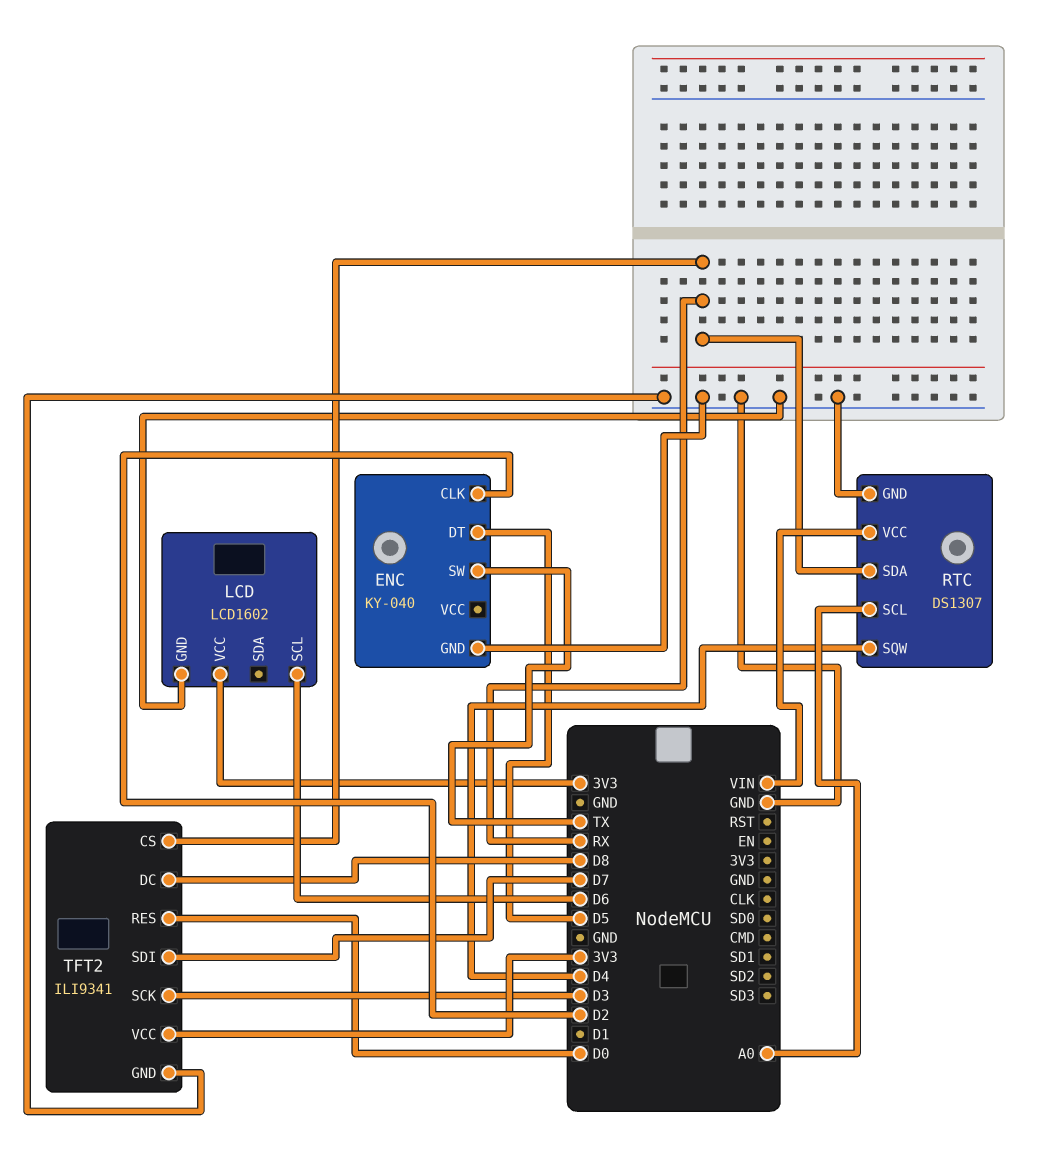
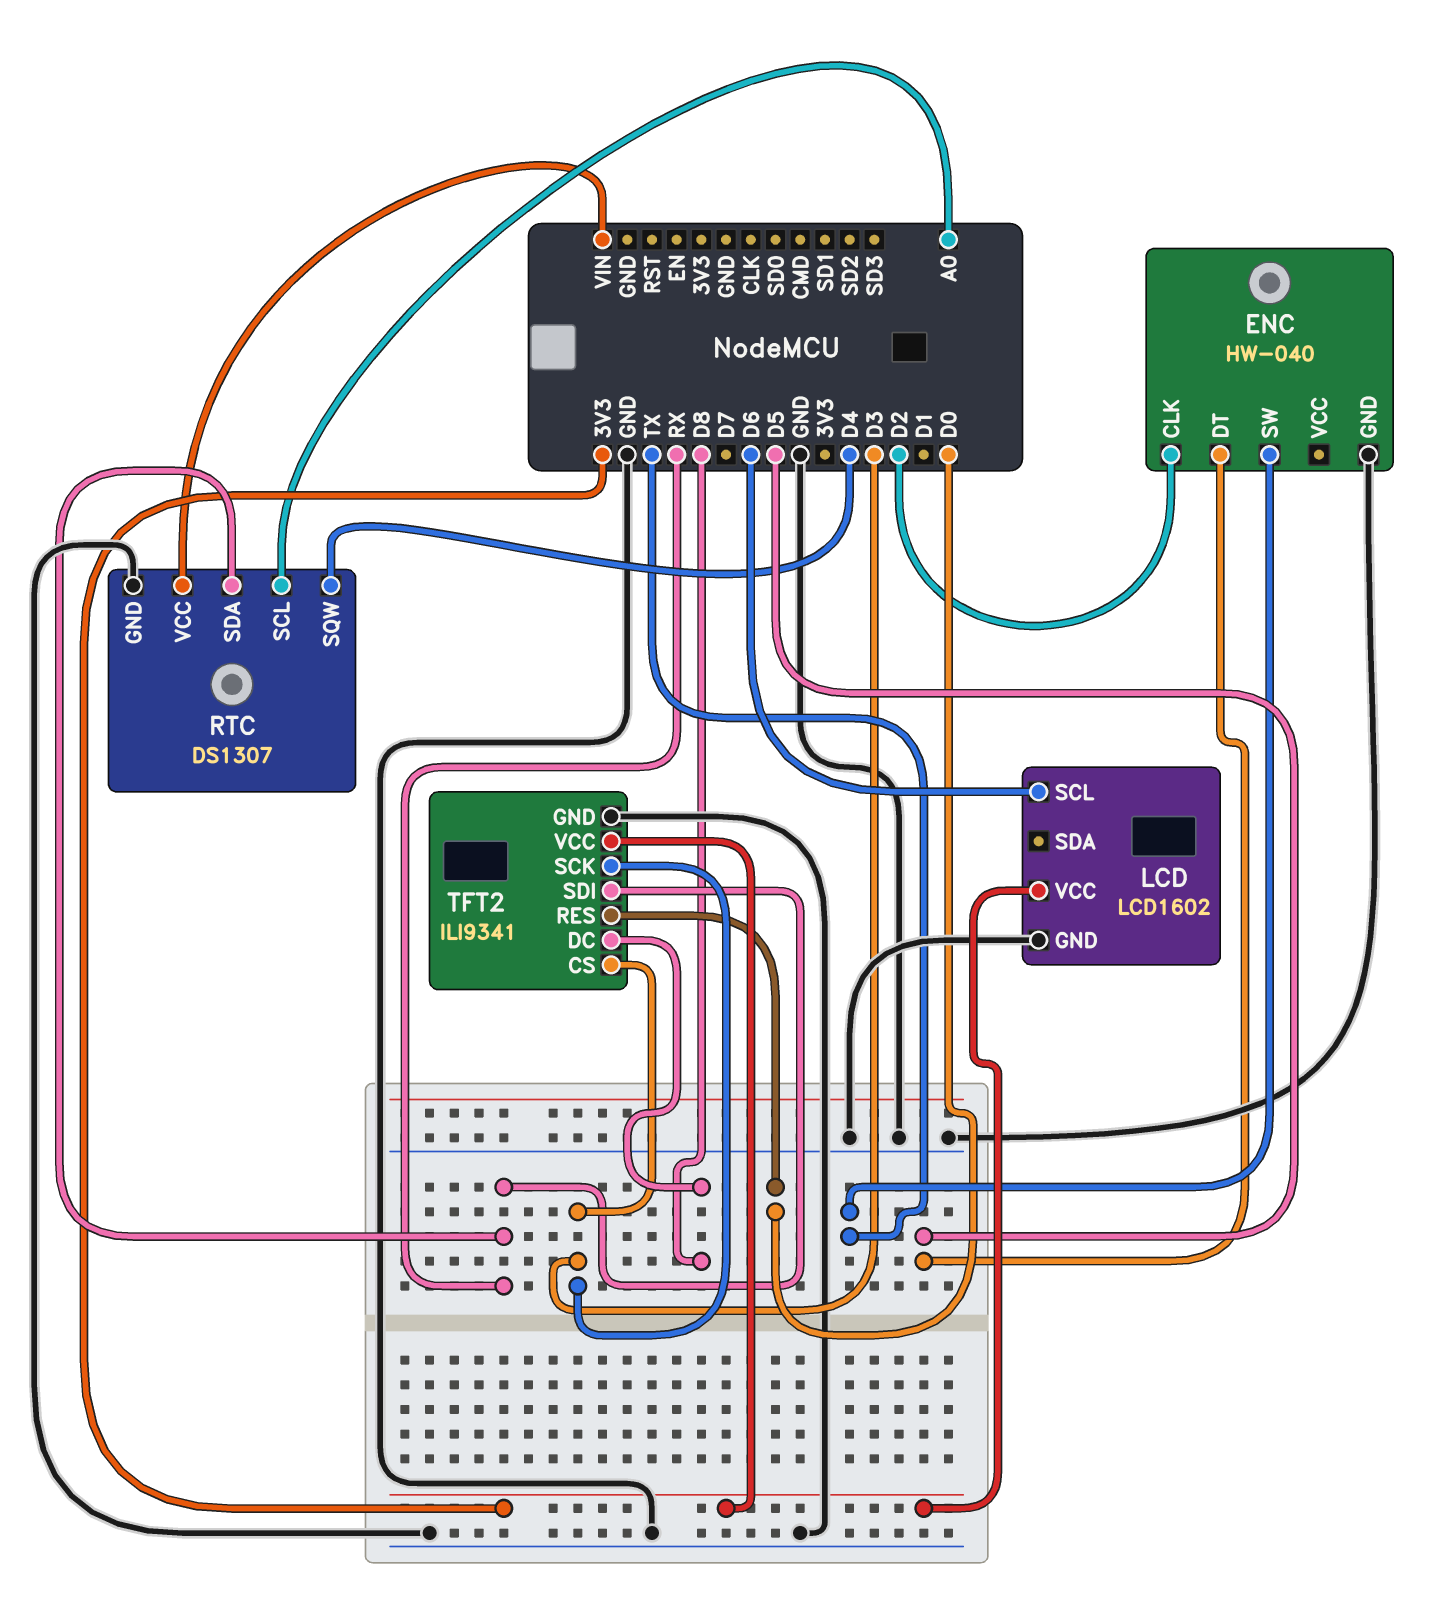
ENC: KY-040 -> HW-040
TFT2 pin CS: RX -> D3
TFT2 pin SDI: D7 -> RX

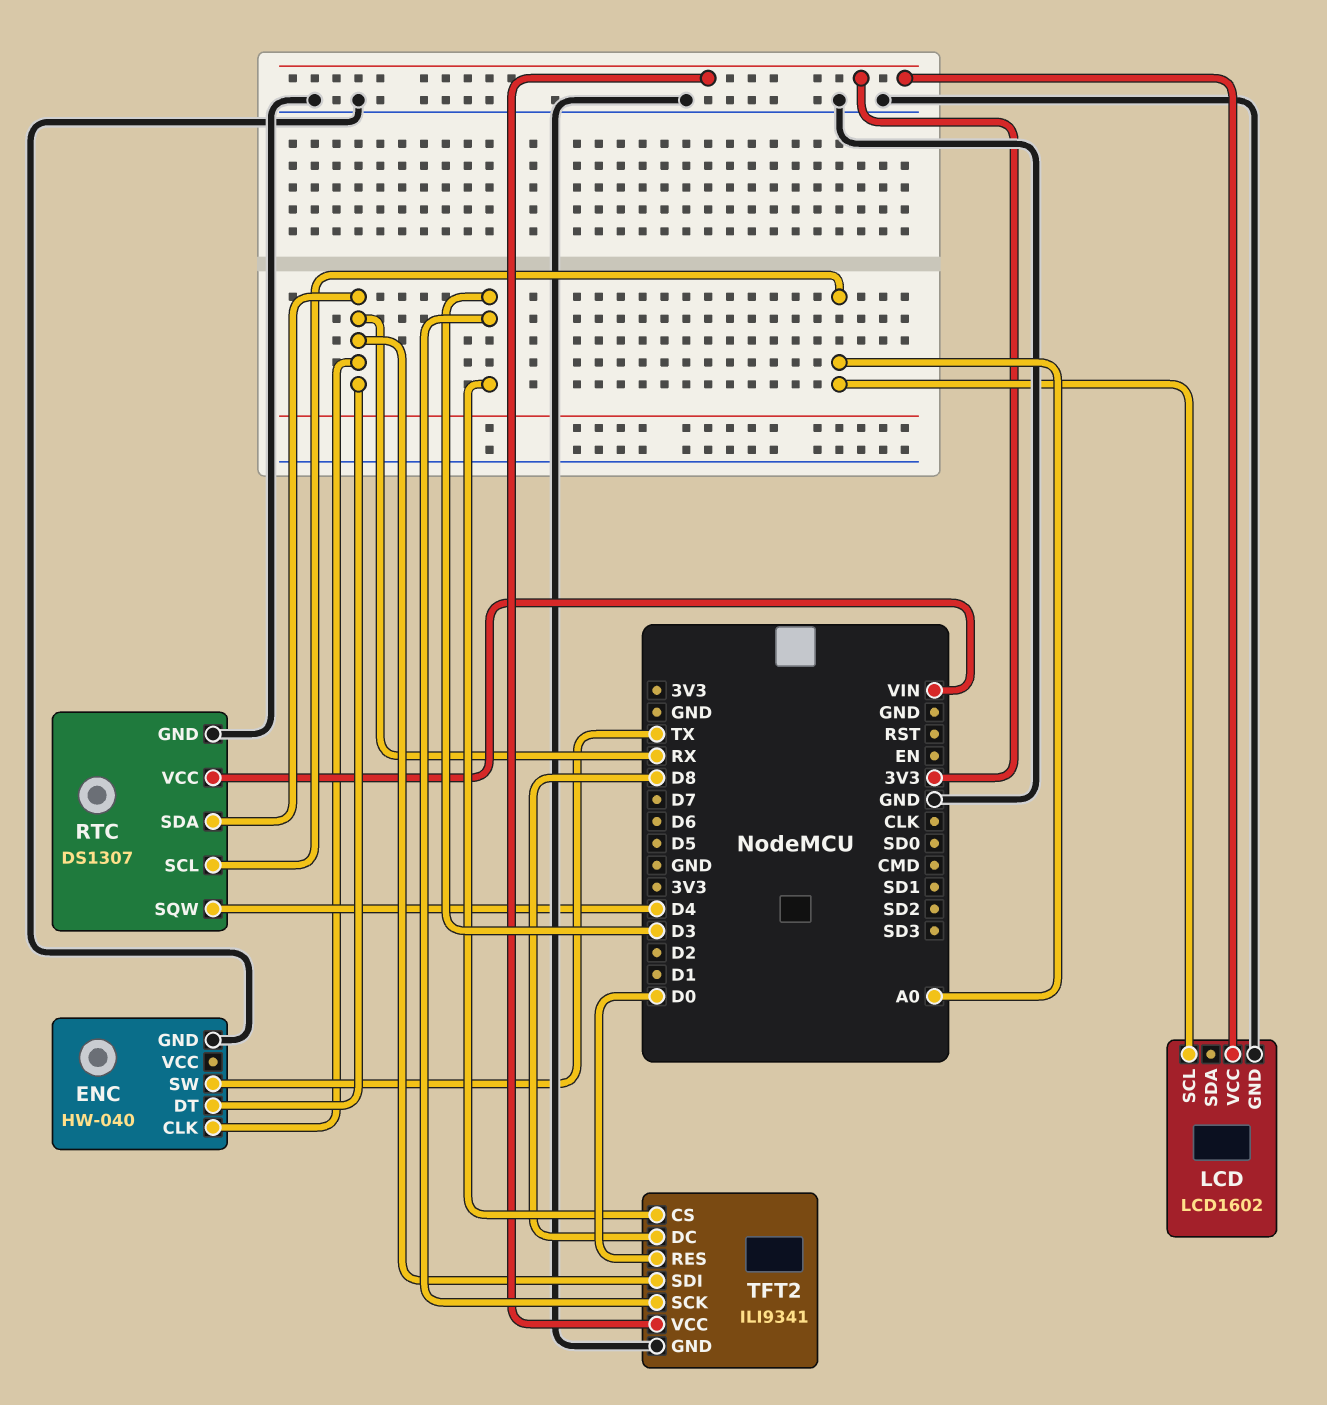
ENC pin CLK: D2 -> RX
ENC pin DT: D5 -> RX
LCD pin SCL: D6 -> A0

